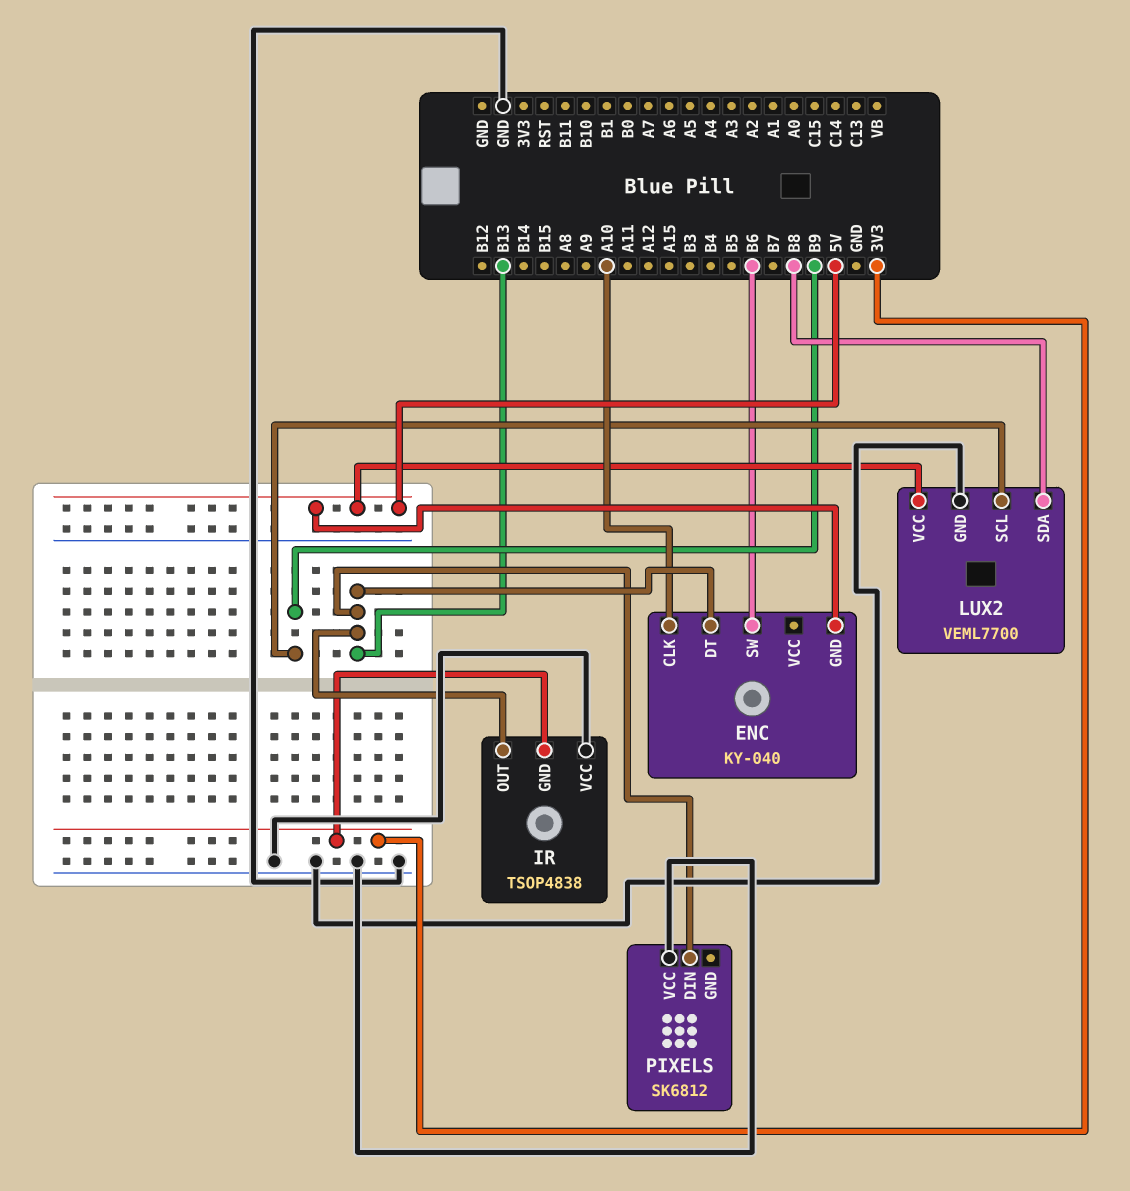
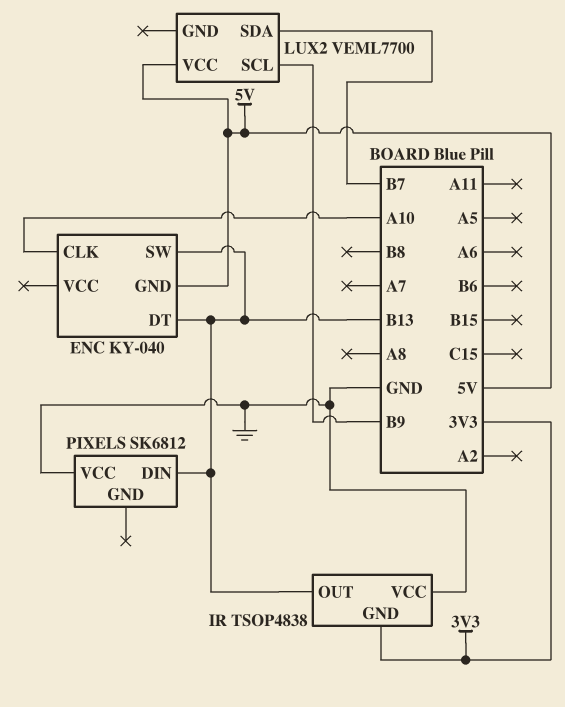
ENC pin SW: B6 -> B13
LUX2 pin GND: GND -> none
LUX2 pin SDA: B8 -> B7

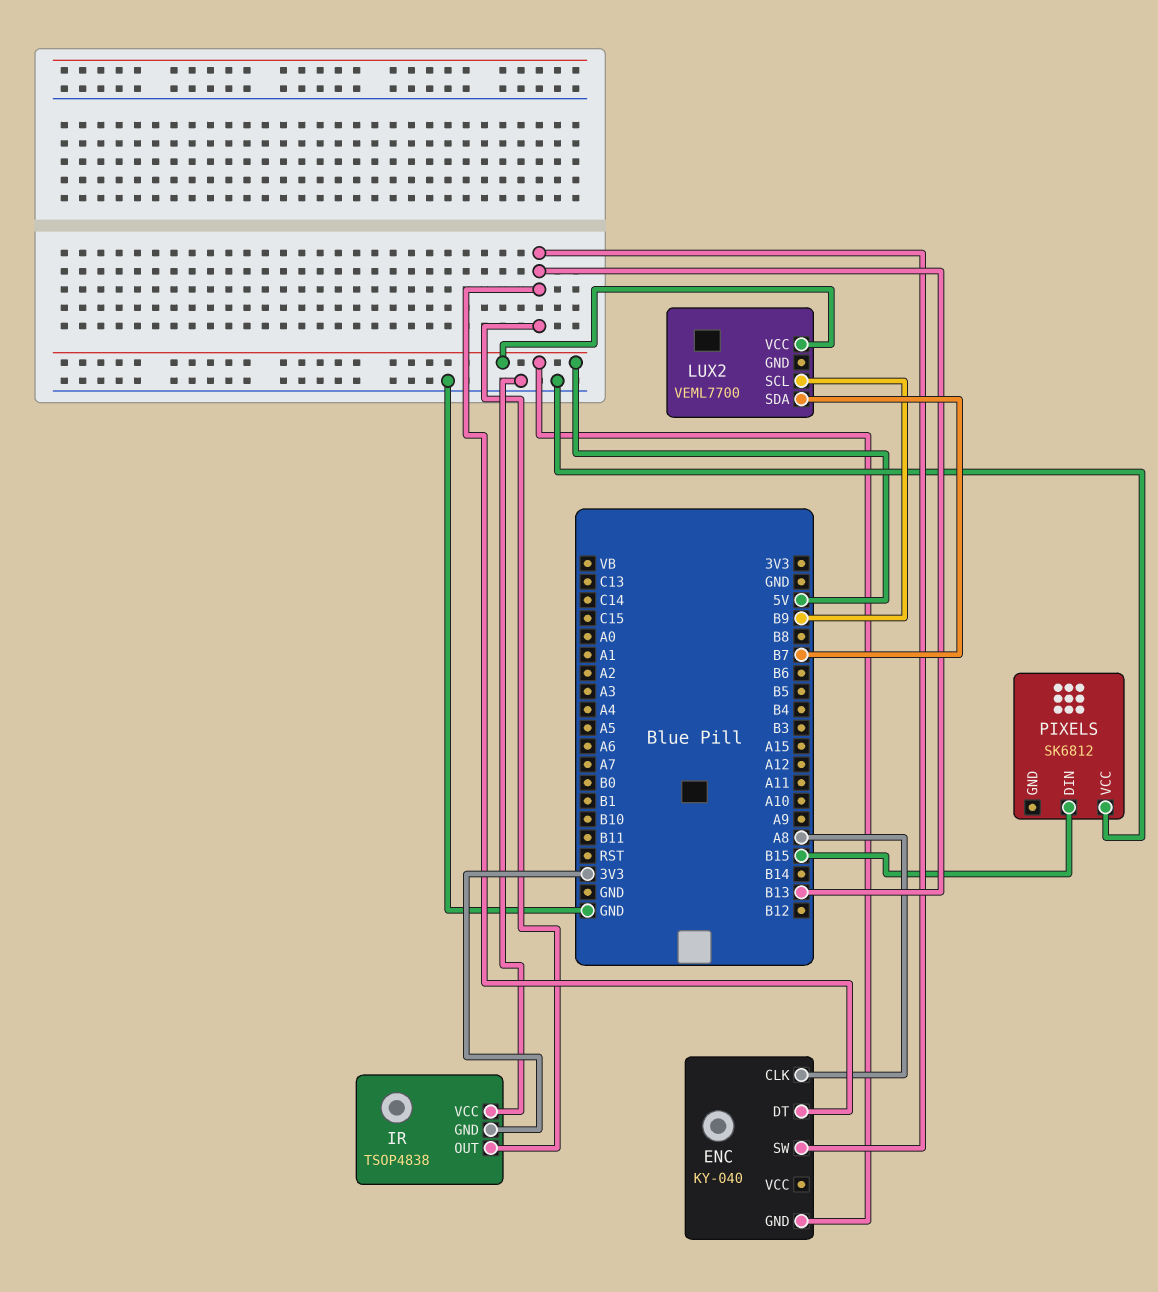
ENC pin CLK: A10 -> A8
PIXELS pin DIN: B13 -> B15

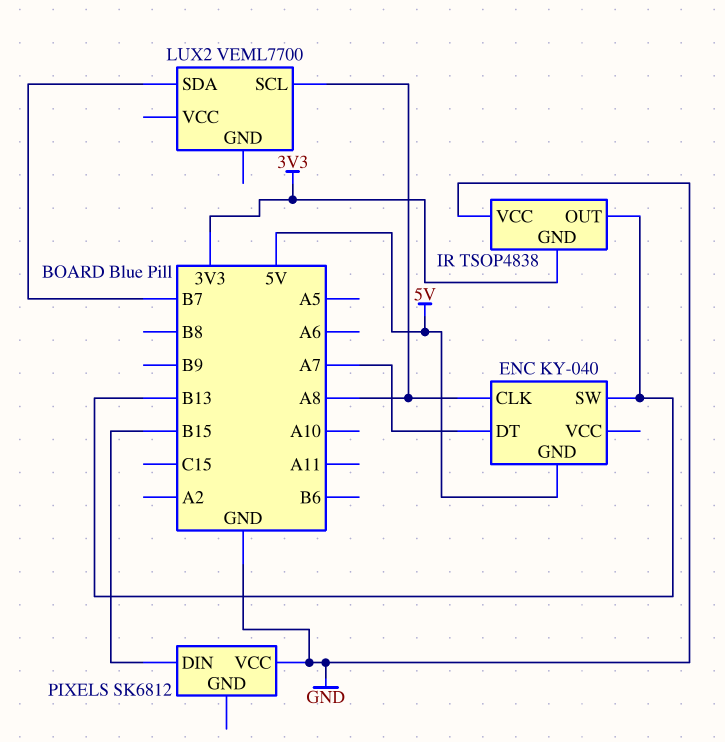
ENC pin DT: B13 -> A7
LUX2 pin SCL: B9 -> A8
LUX2 pin VCC: 5V -> none

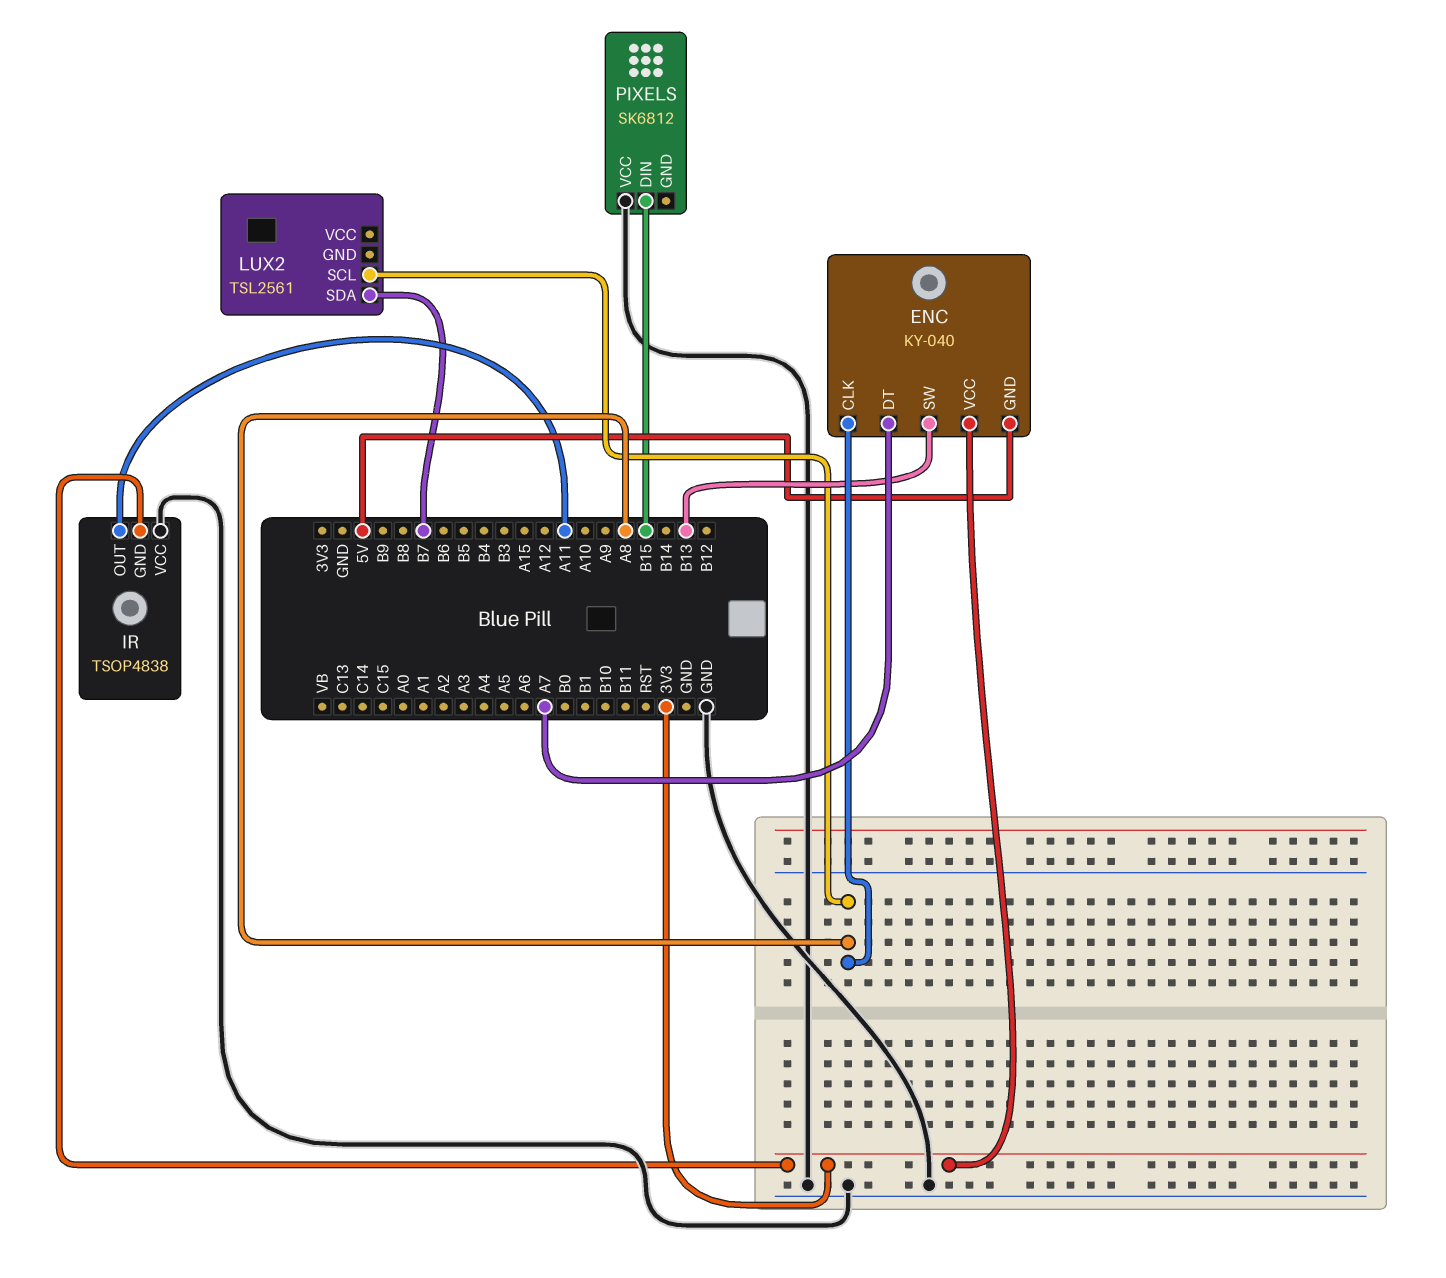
ENC pin VCC: none -> 3V3
IR pin OUT: B13 -> A11
LUX2: VEML7700 -> TSL2561

